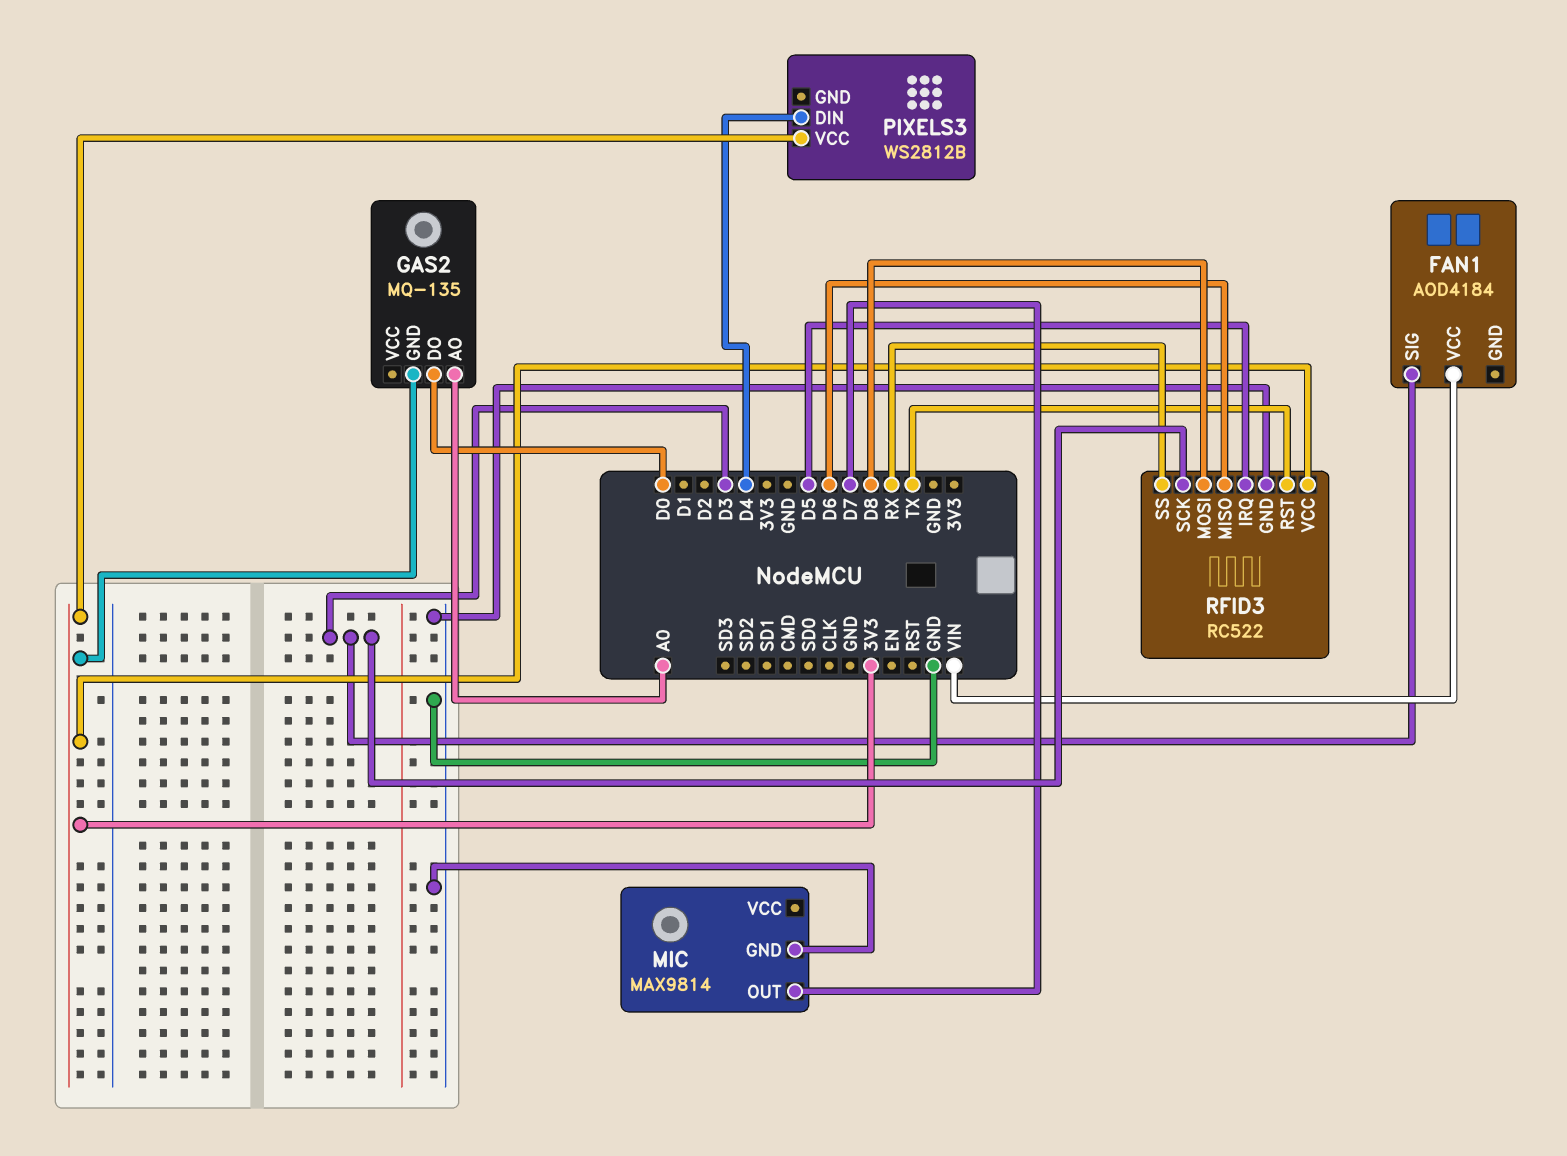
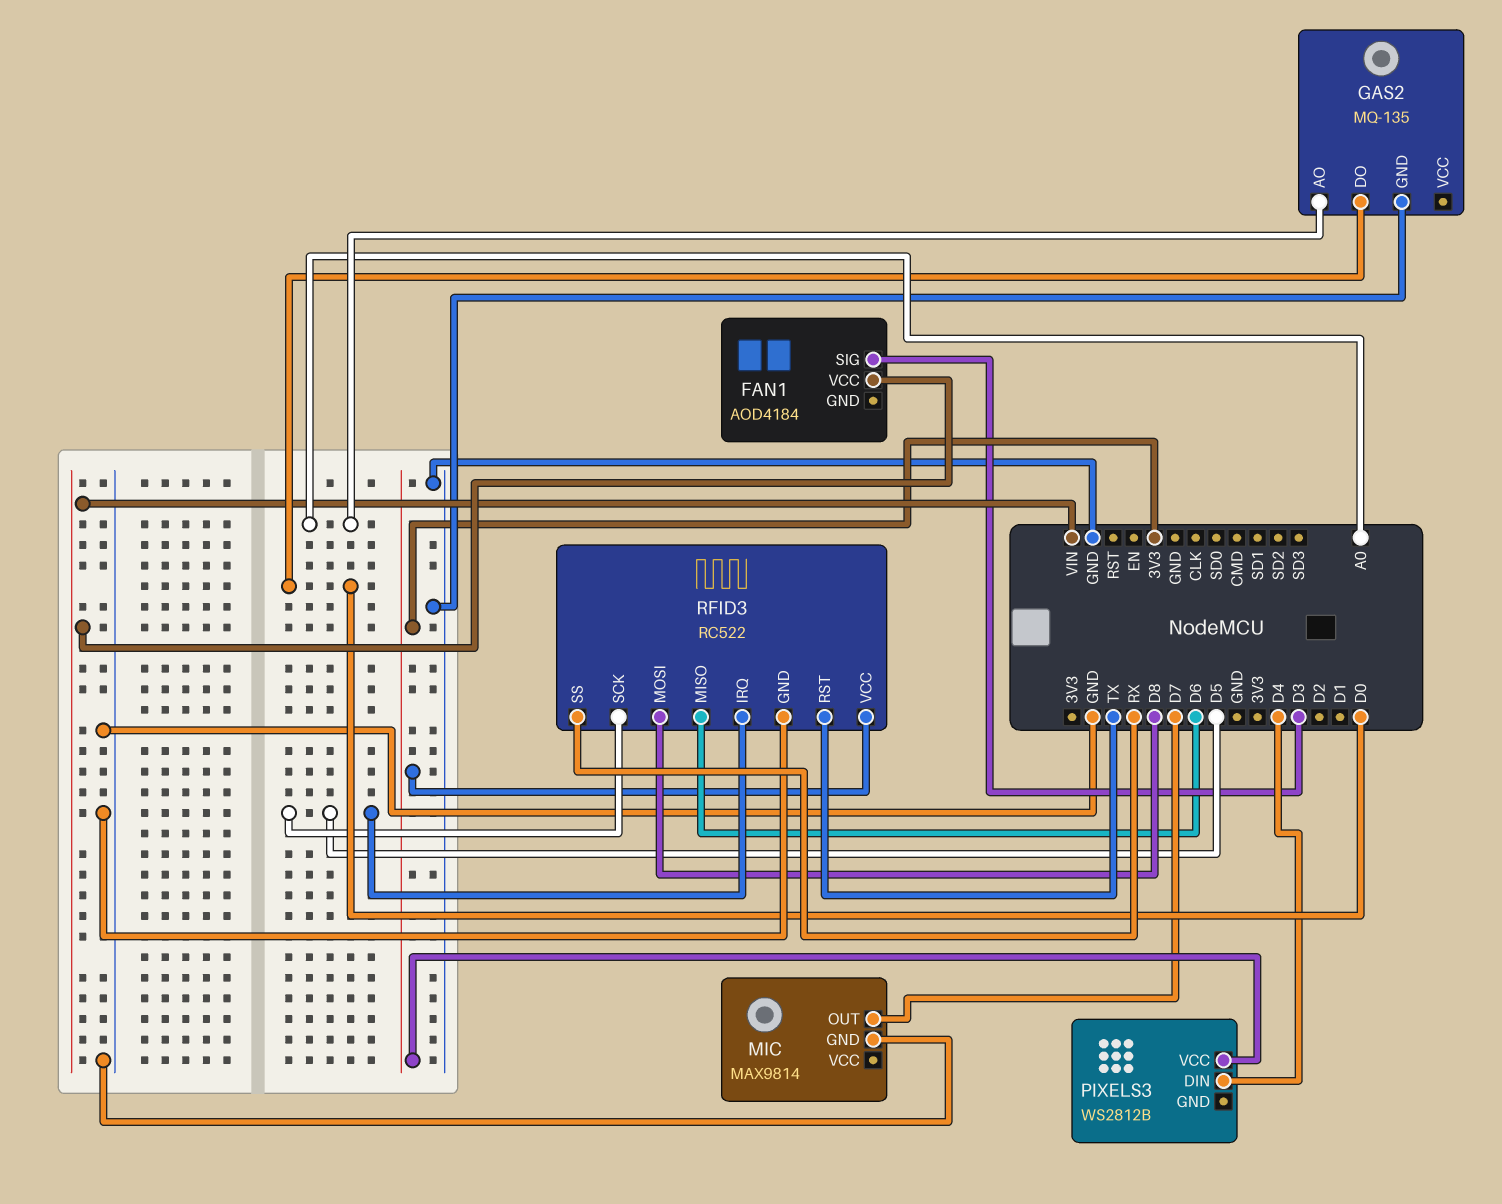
GAS2 pin GND: 3V3 -> GND
RFID3 pin SCK: D3 -> D5

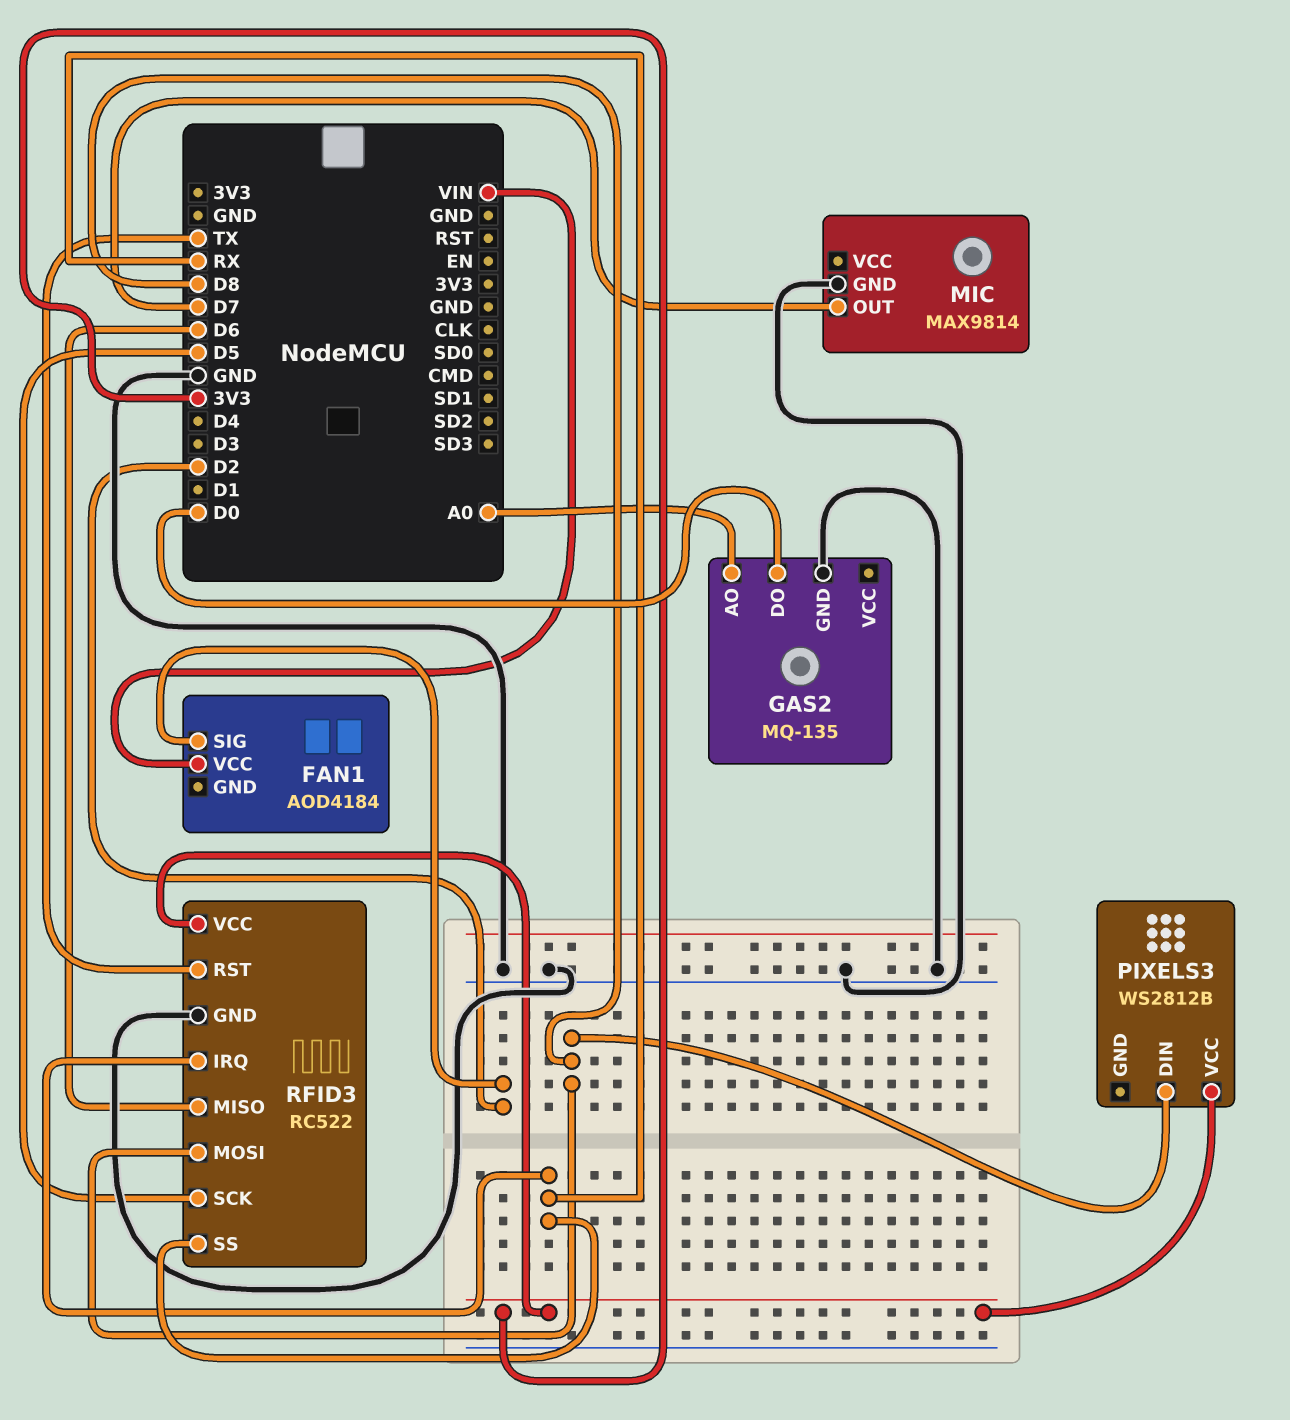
FAN1 pin SIG: D3 -> D2
PIXELS3 pin DIN: D4 -> D8
RFID3 pin IRQ: D5 -> RX

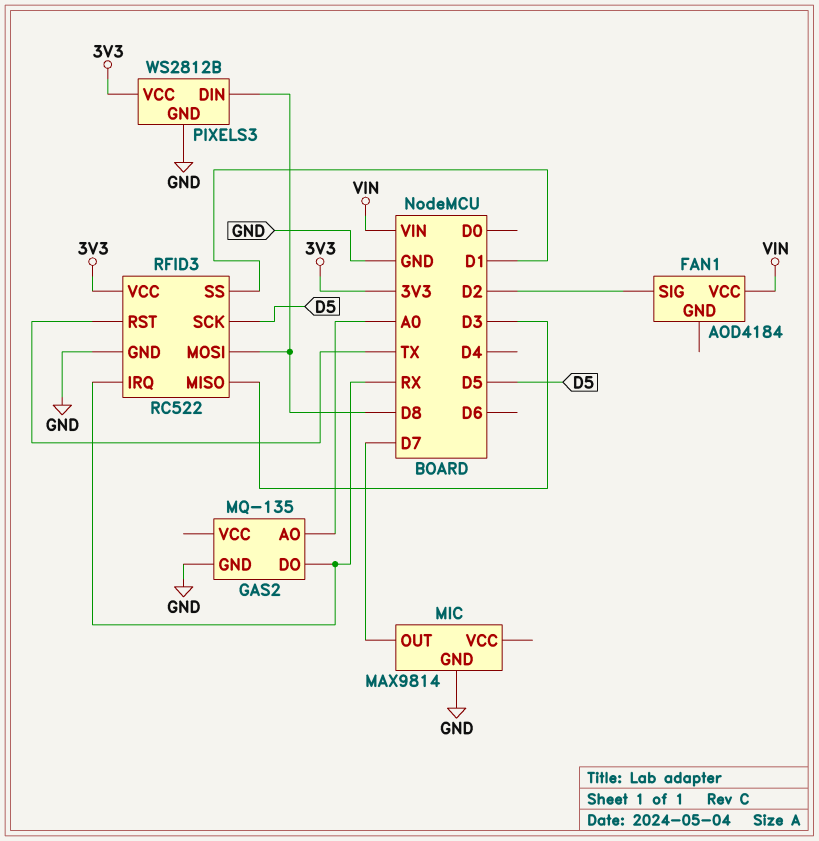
GAS2 pin DO: D0 -> RX
PIXELS3 pin GND: none -> GND
RFID3 pin MISO: D6 -> D3
RFID3 pin SS: RX -> D1

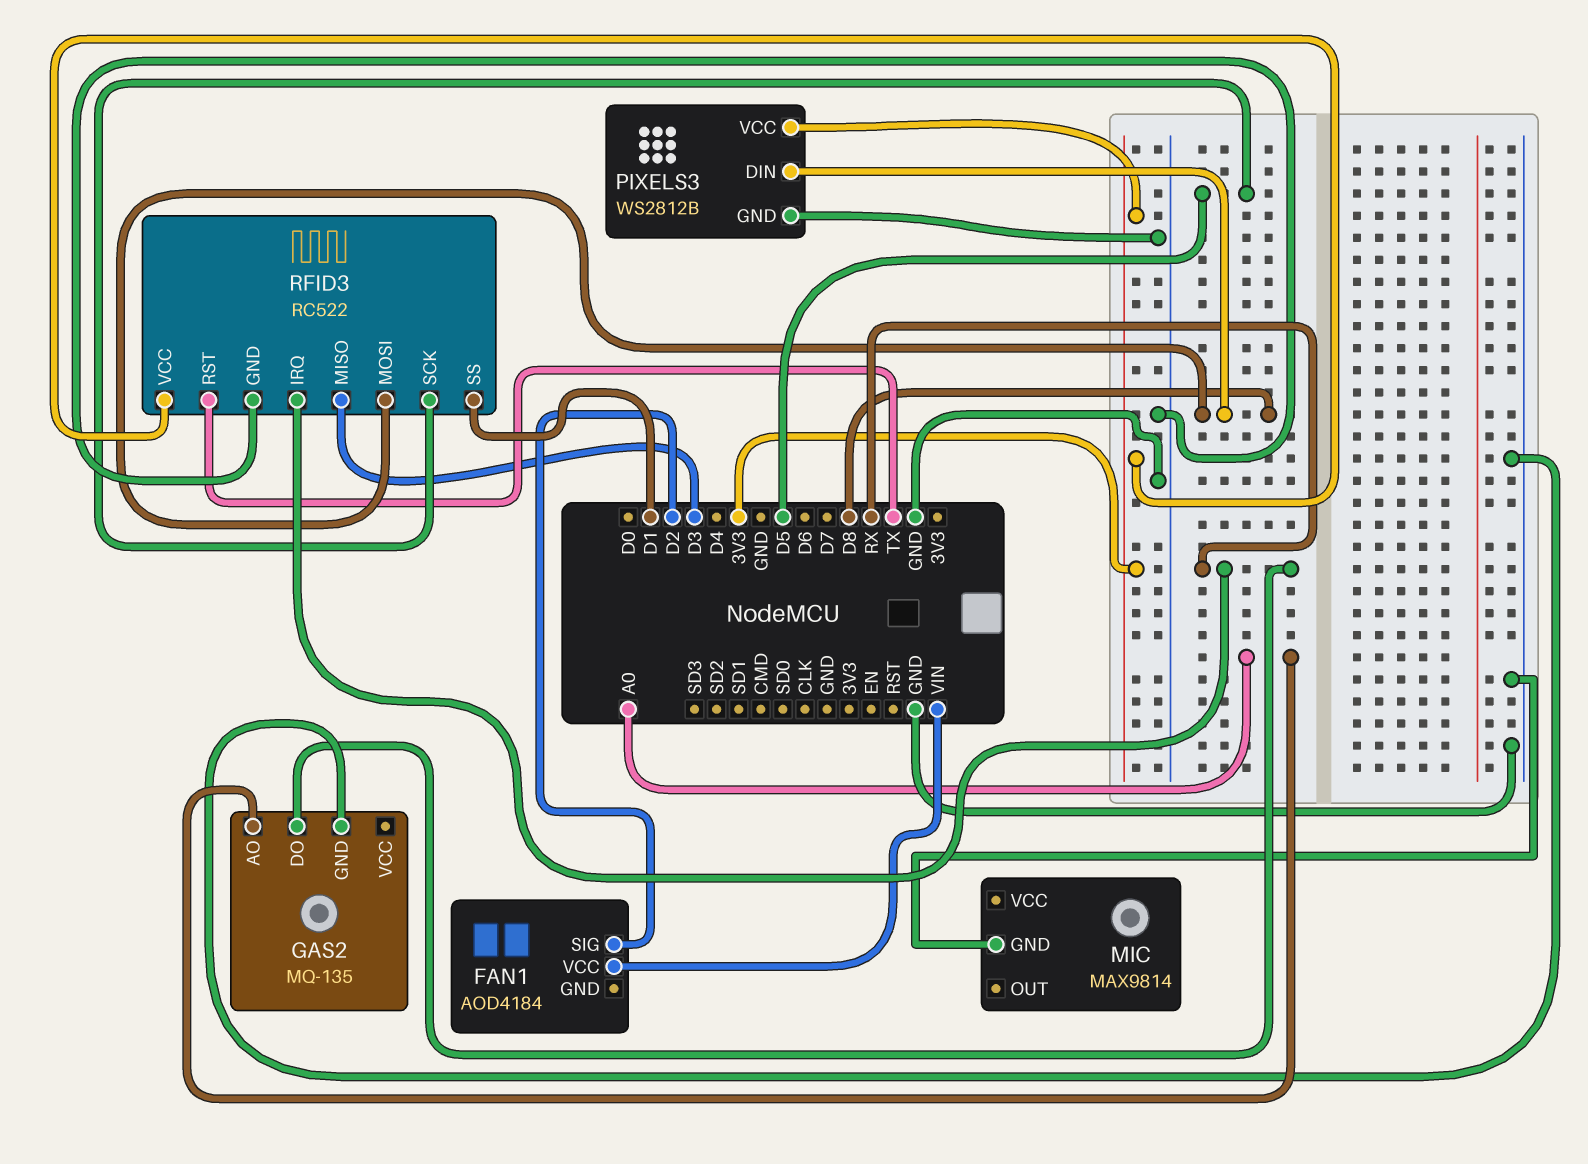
MIC pin OUT: D7 -> none

